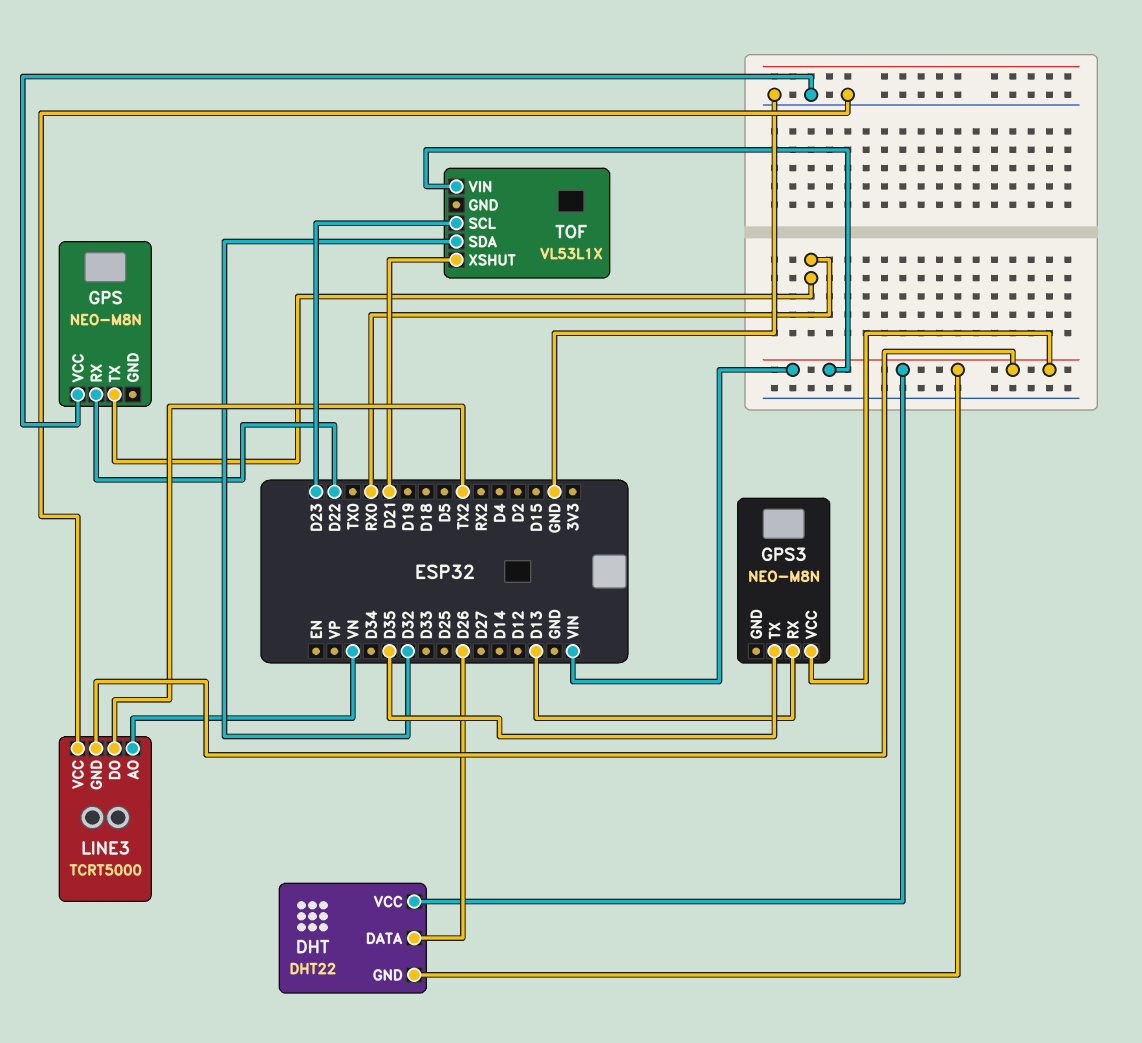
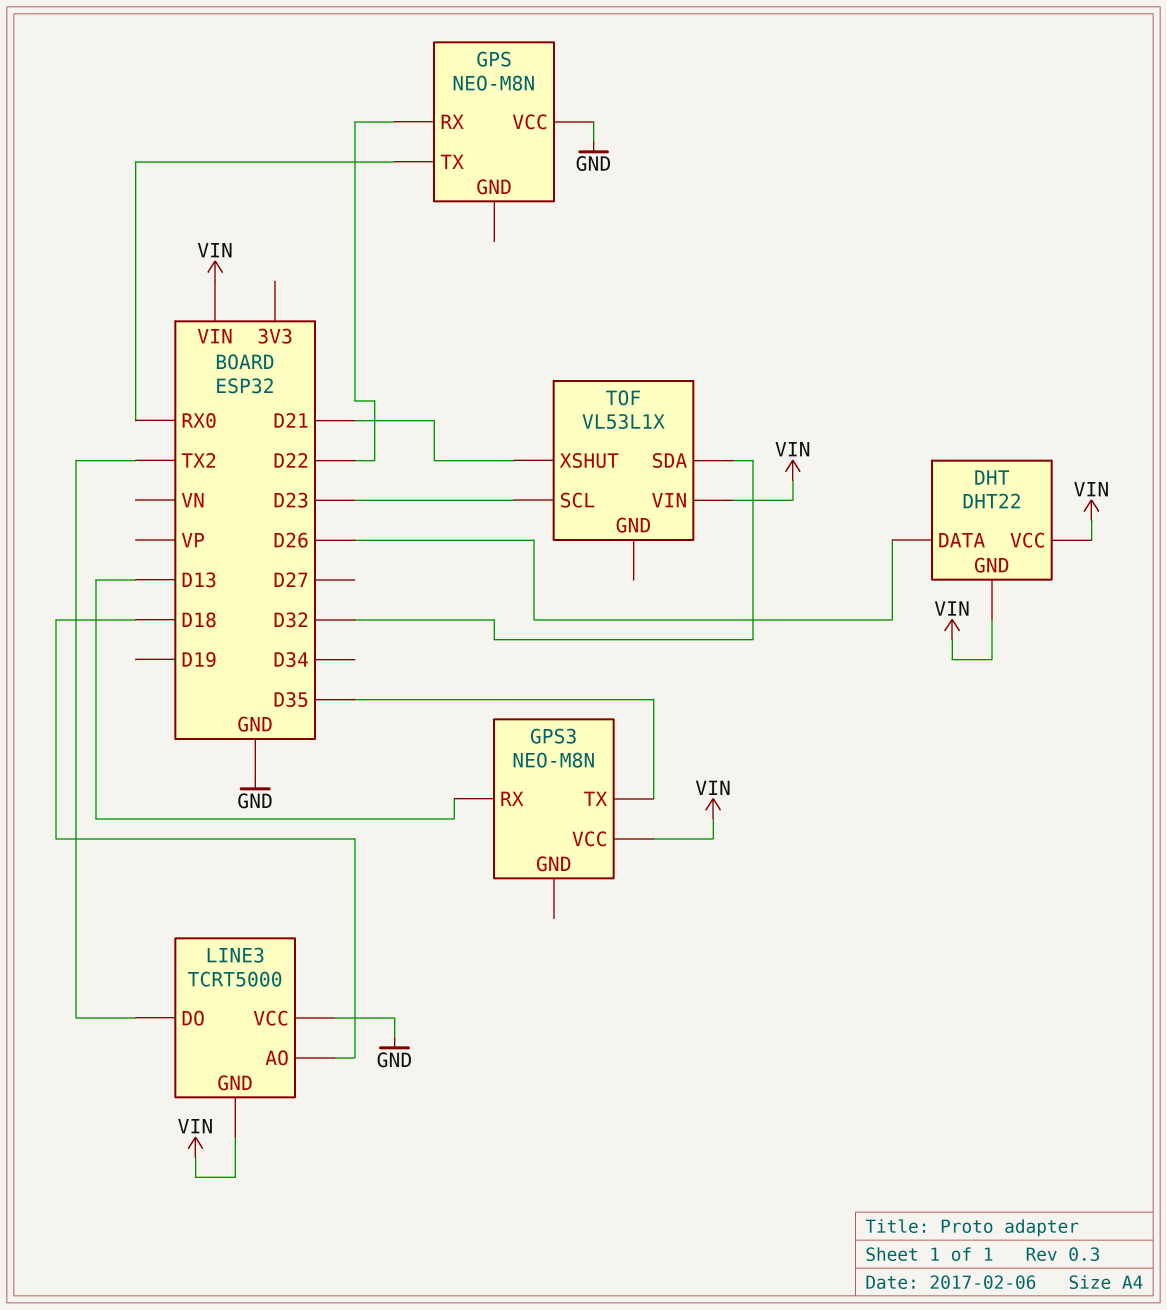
LINE3 pin AO: VN -> D18

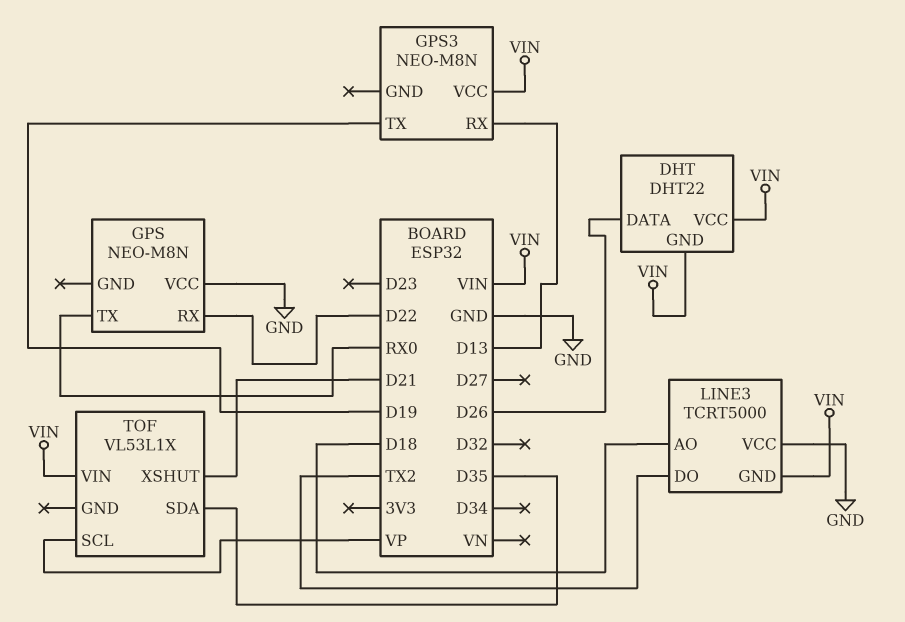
GPS3 pin TX: D35 -> D19
TOF pin SCL: D23 -> VP
TOF pin SDA: D32 -> D35

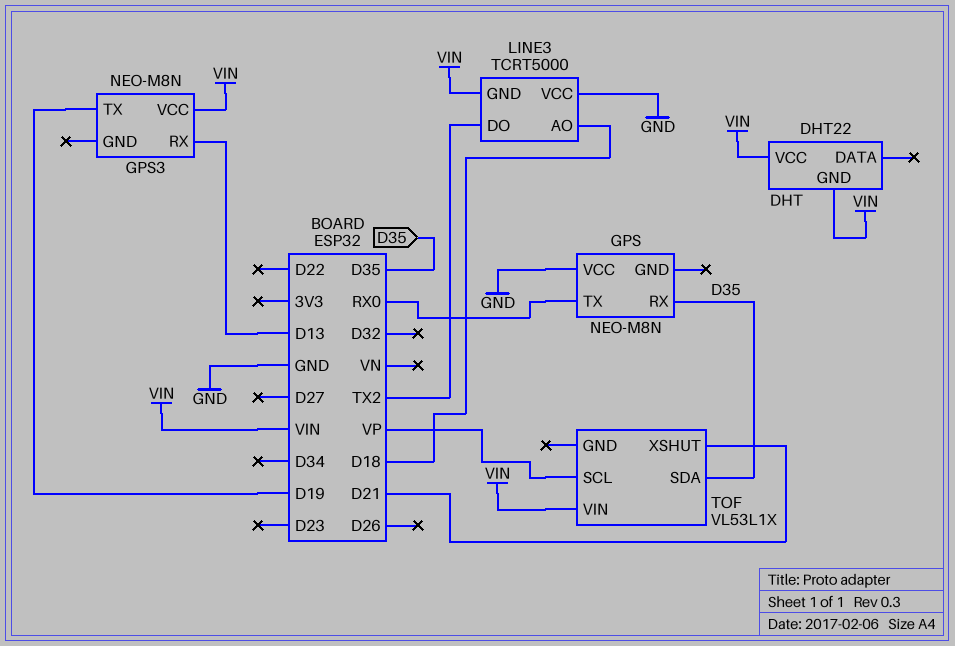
DHT pin DATA: D26 -> none
GPS pin RX: D22 -> D35

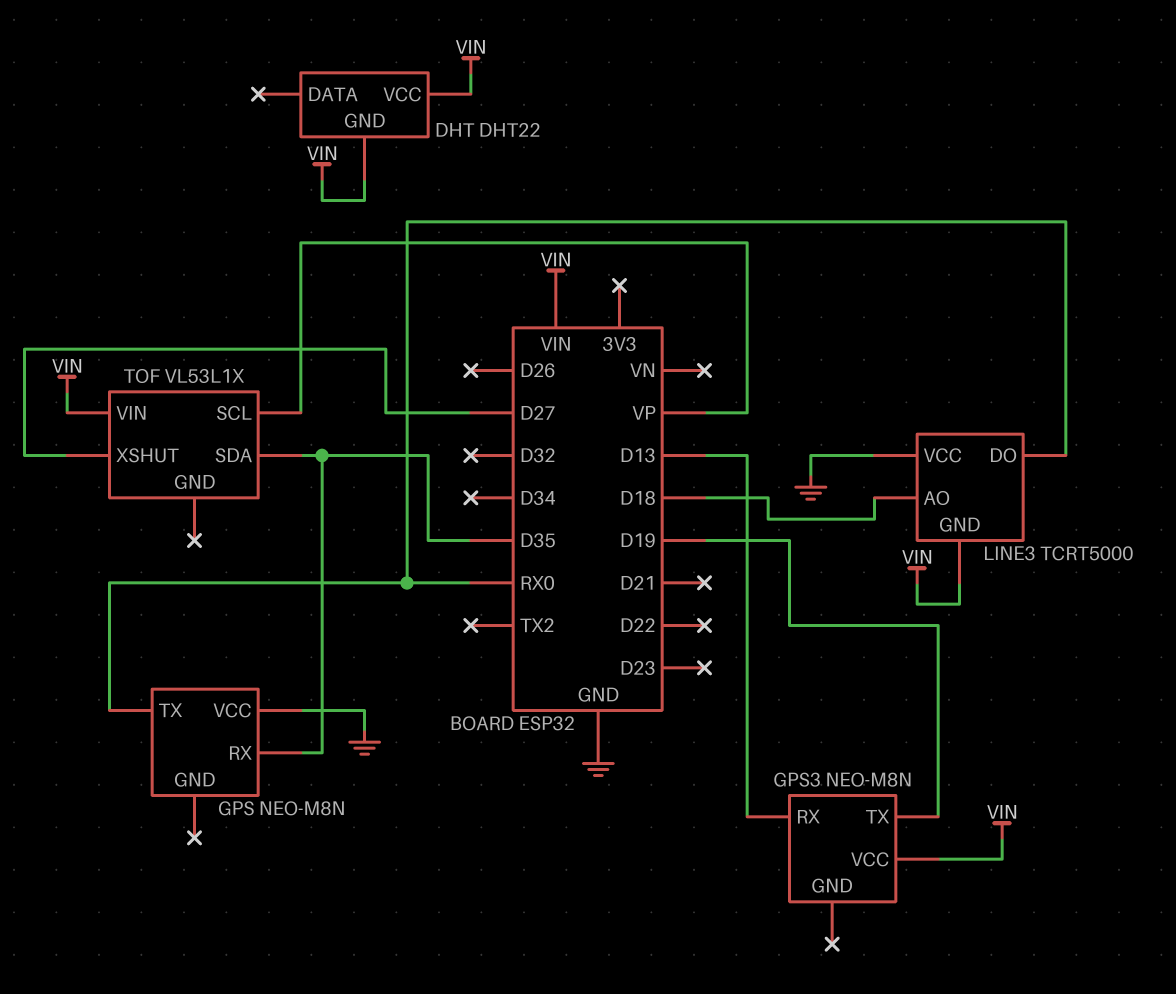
LINE3 pin DO: TX2 -> RX0
TOF pin XSHUT: D21 -> D27

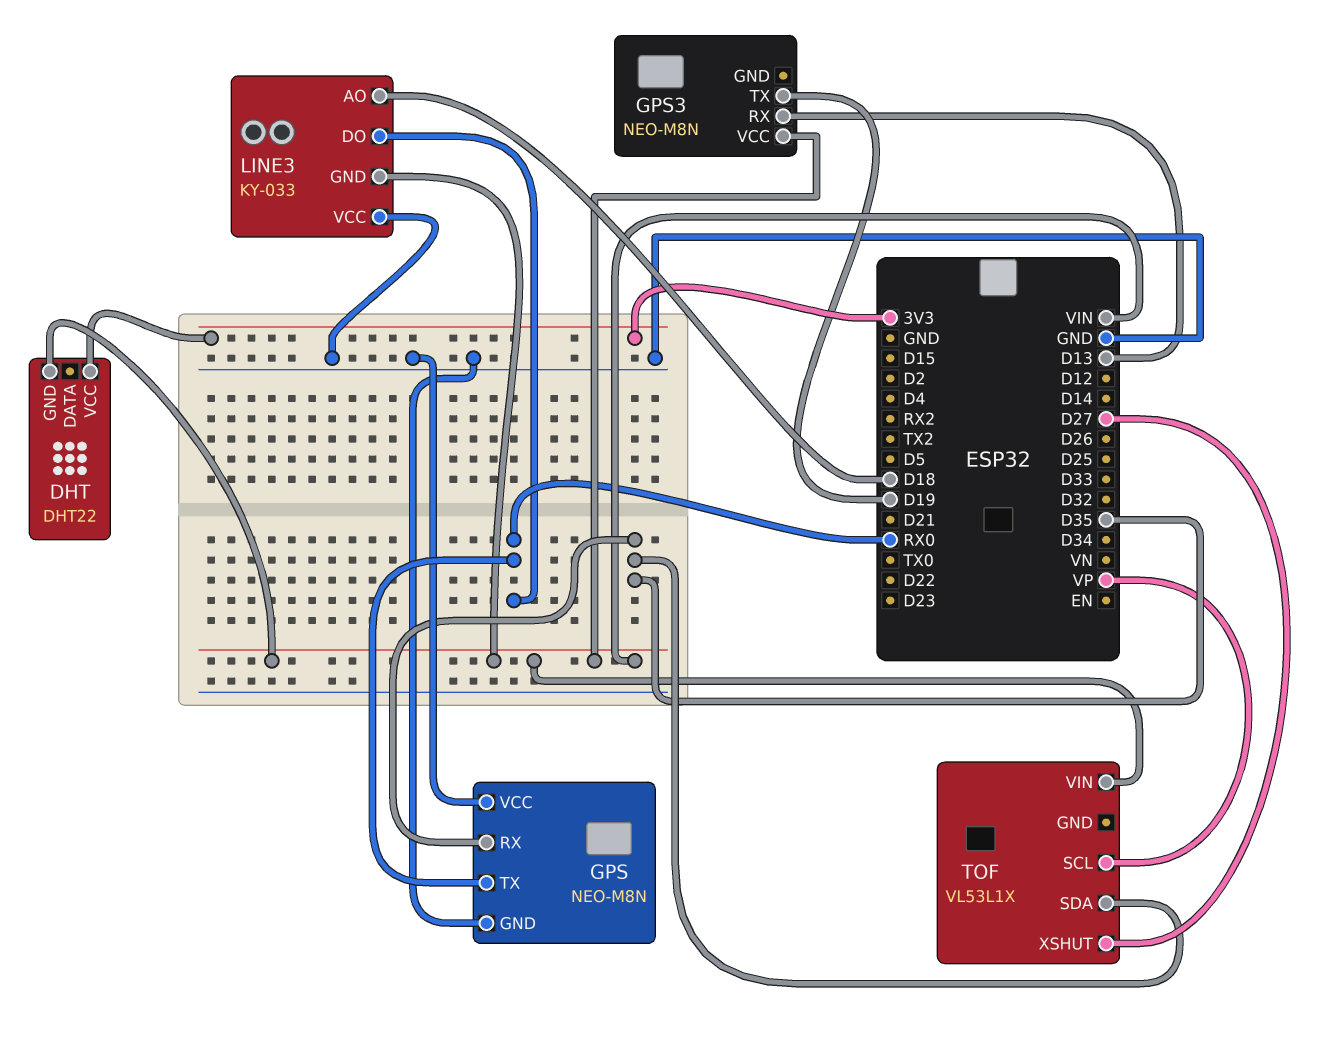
DHT pin VCC: VIN -> 3V3
GPS pin GND: none -> GND
LINE3: TCRT5000 -> KY-033

